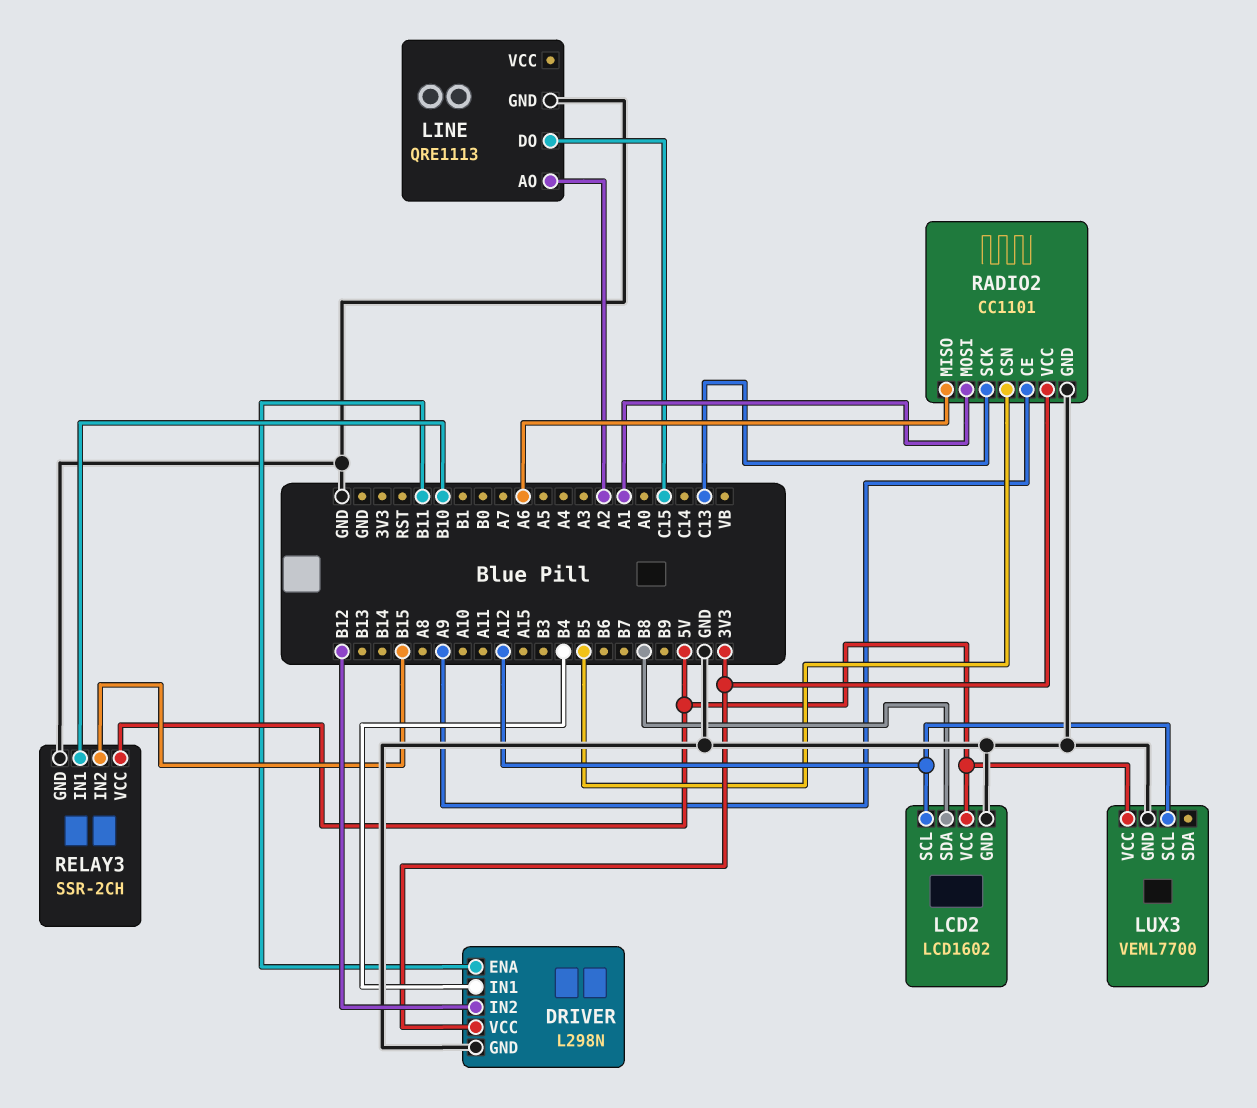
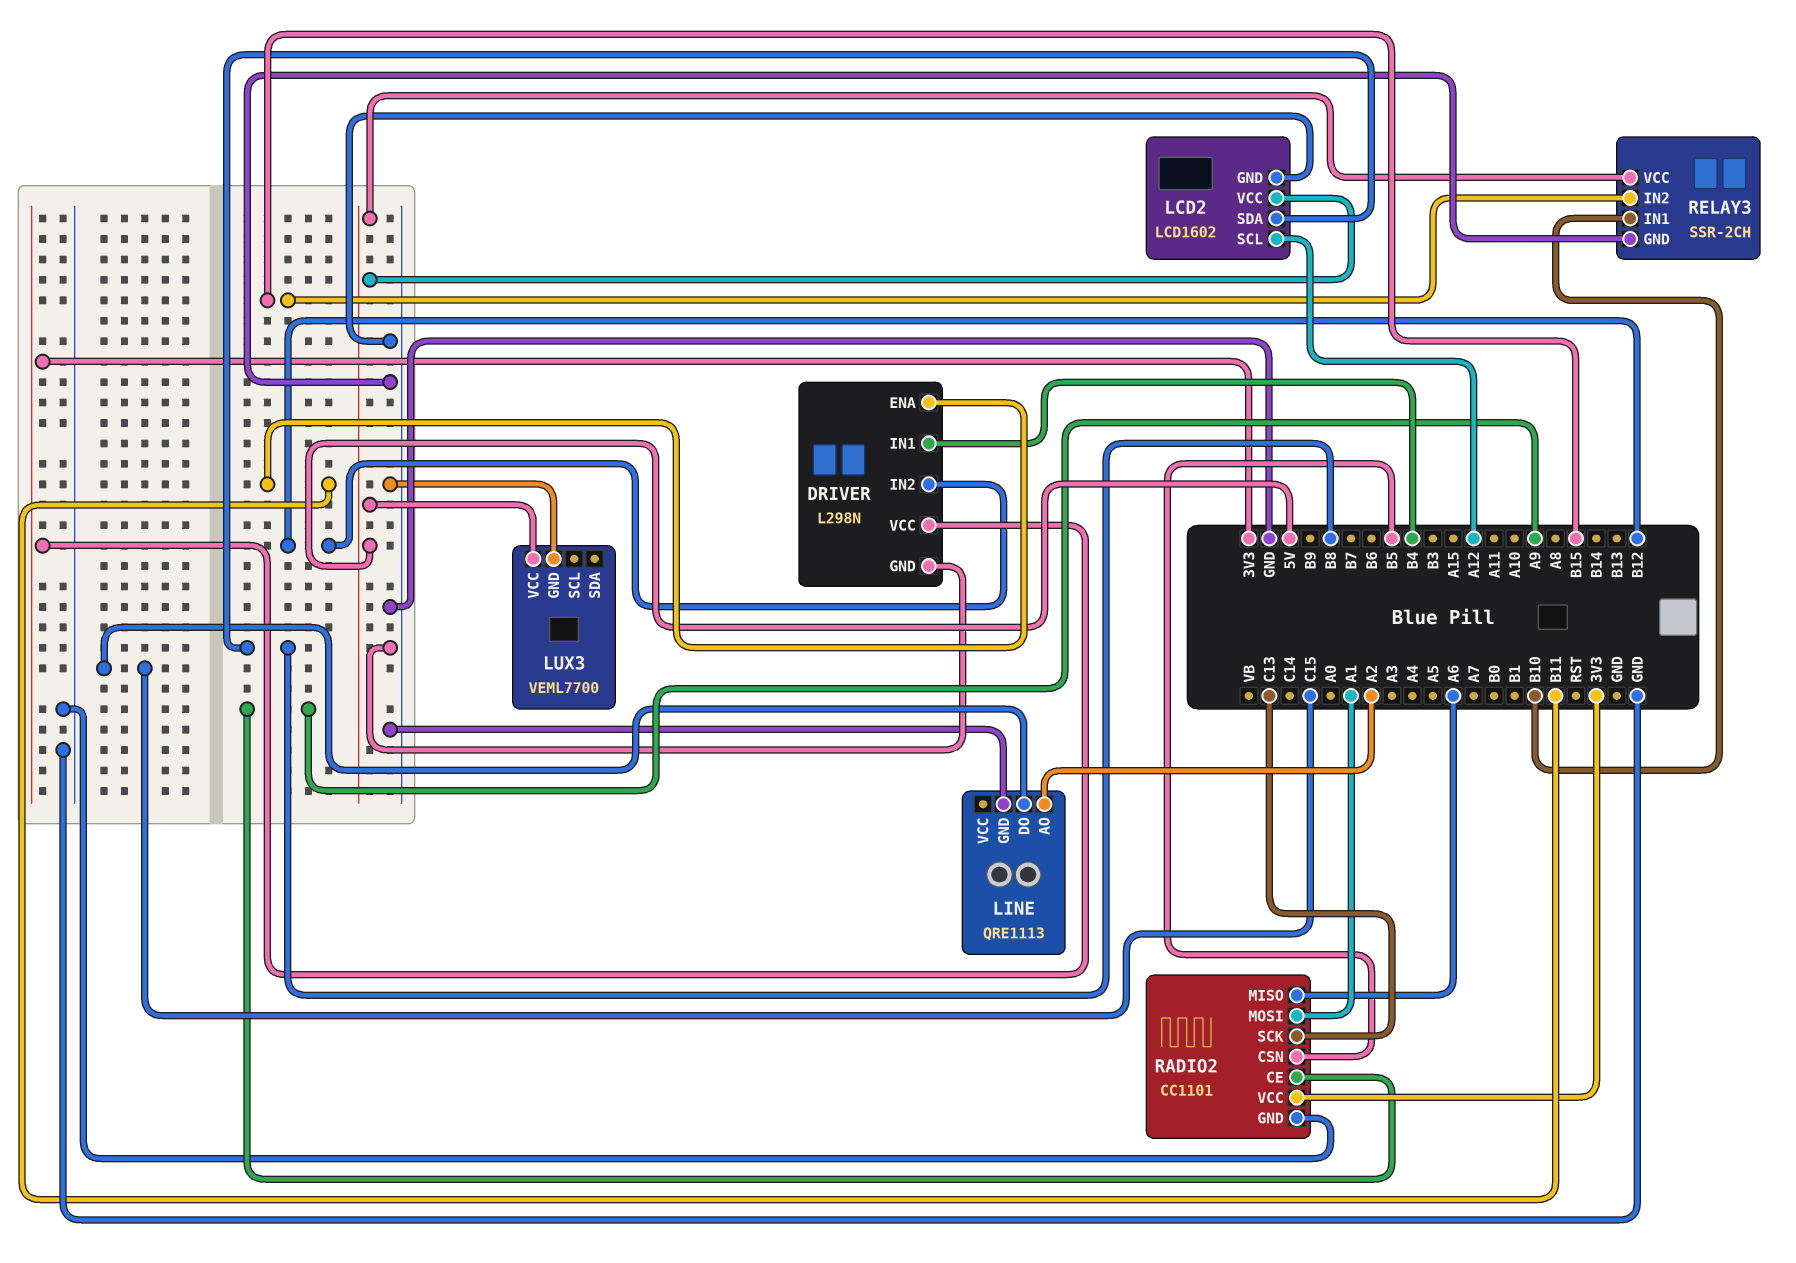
LUX3 pin SCL: A12 -> none

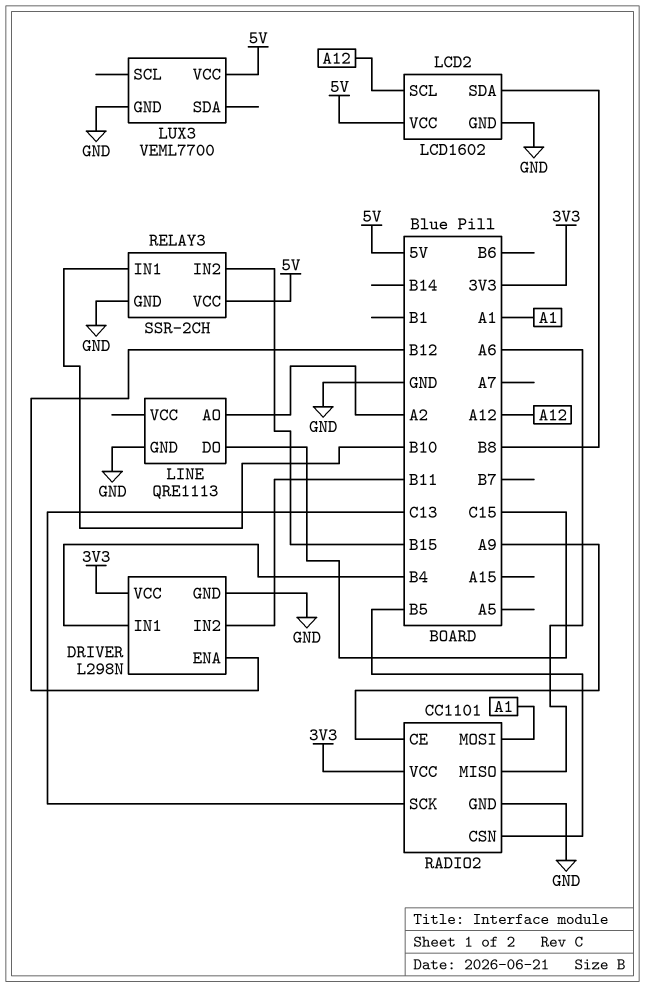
DRIVER pin ENA: B11 -> B12
DRIVER pin IN2: B12 -> B11

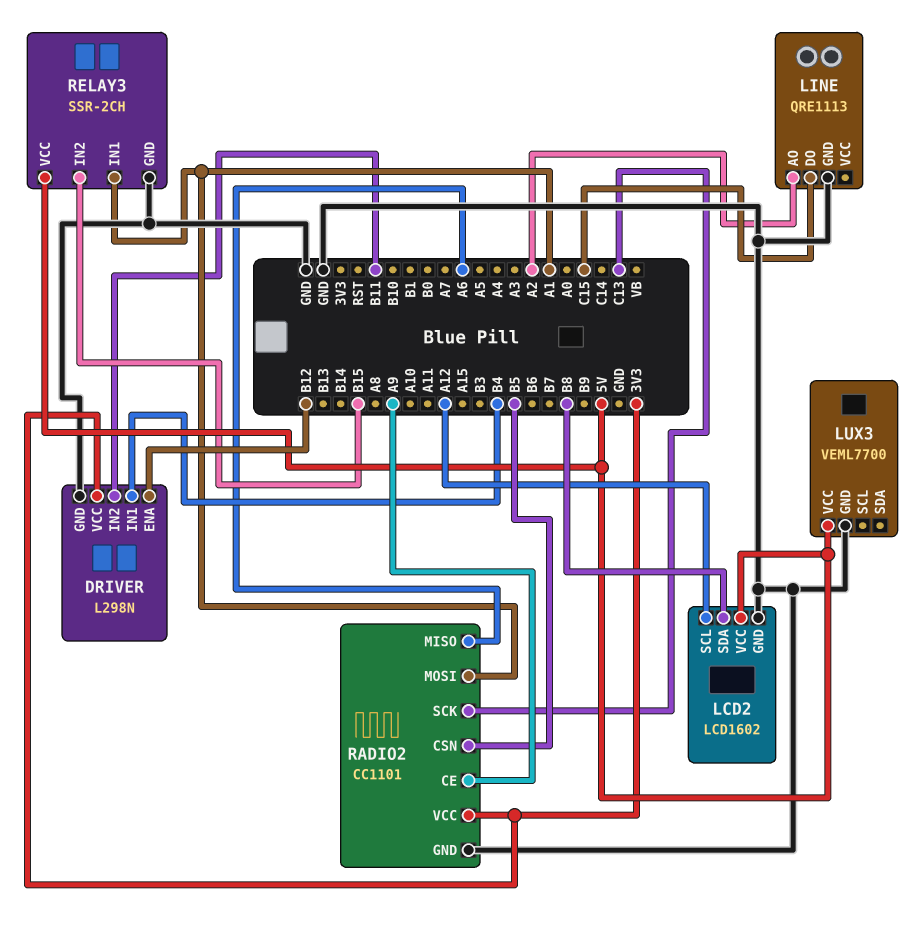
RELAY3 pin IN1: B10 -> A1

